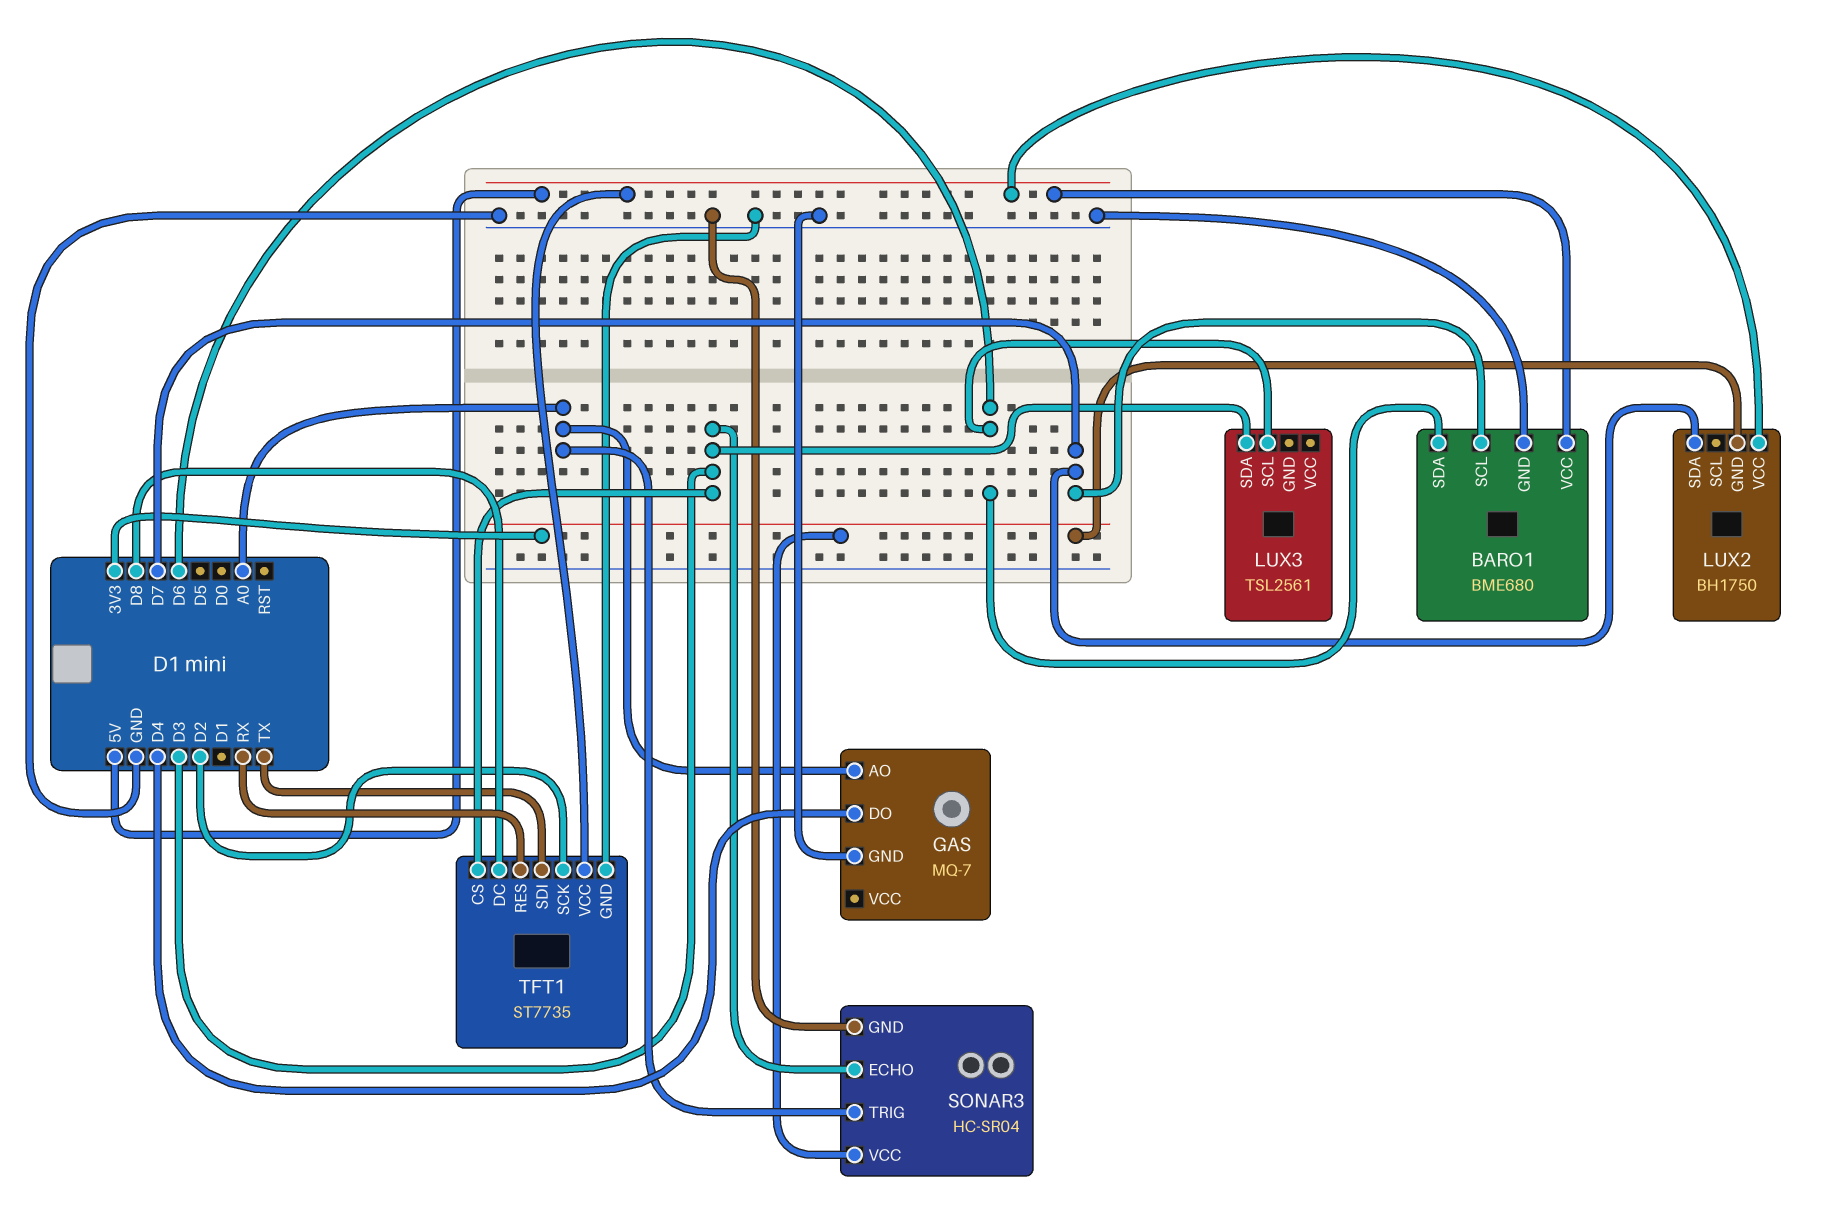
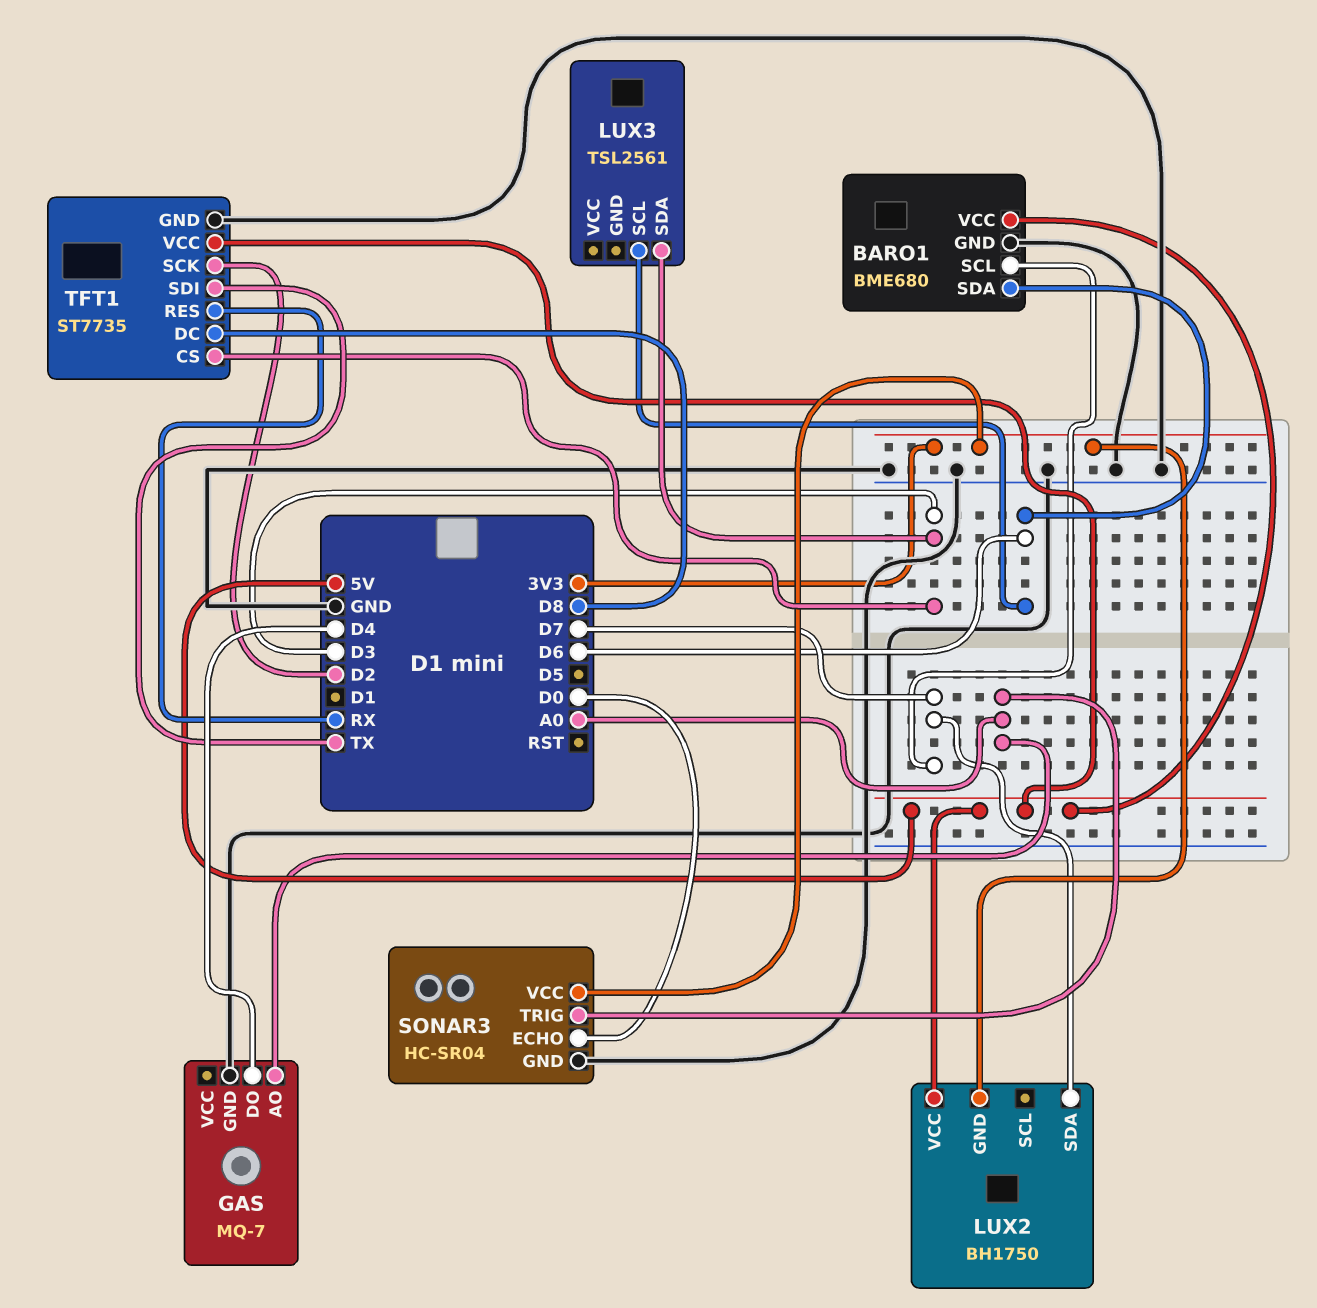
SONAR3 pin ECHO: D3 -> D0

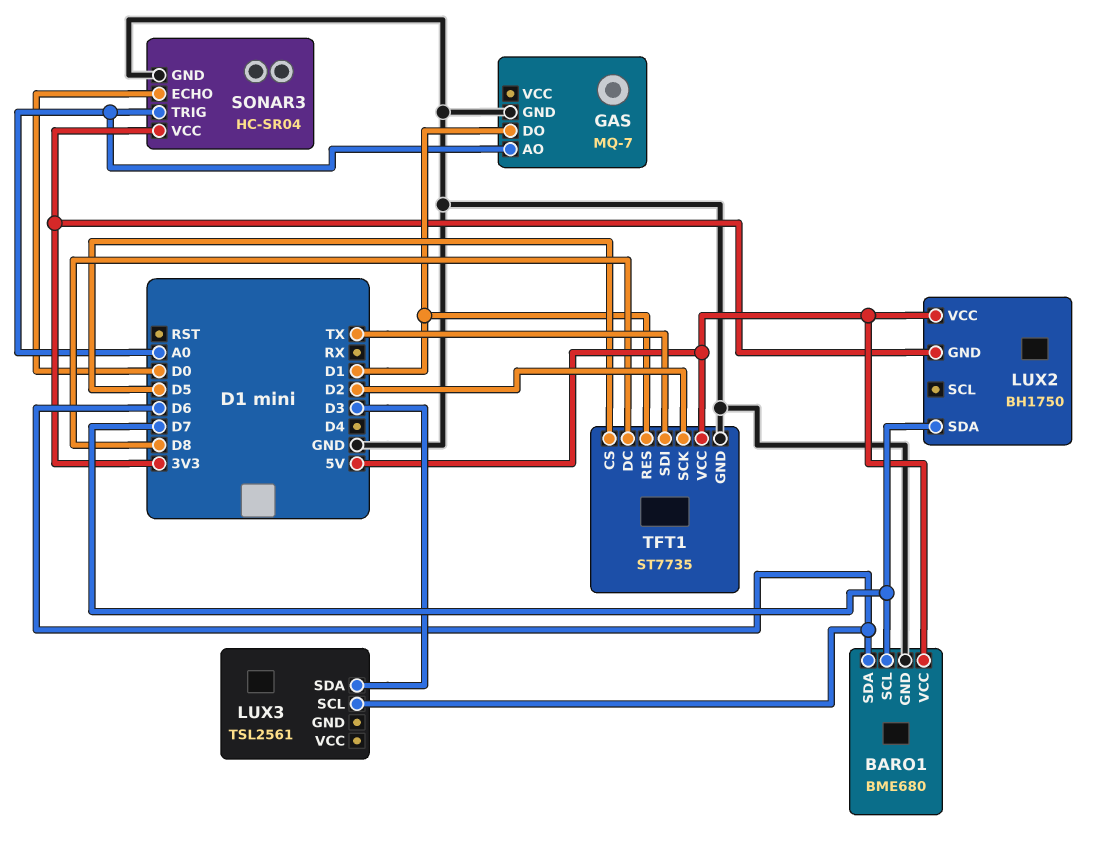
GAS pin DO: D4 -> D1
TFT1 pin CS: D3 -> D5
TFT1 pin RES: RX -> D1

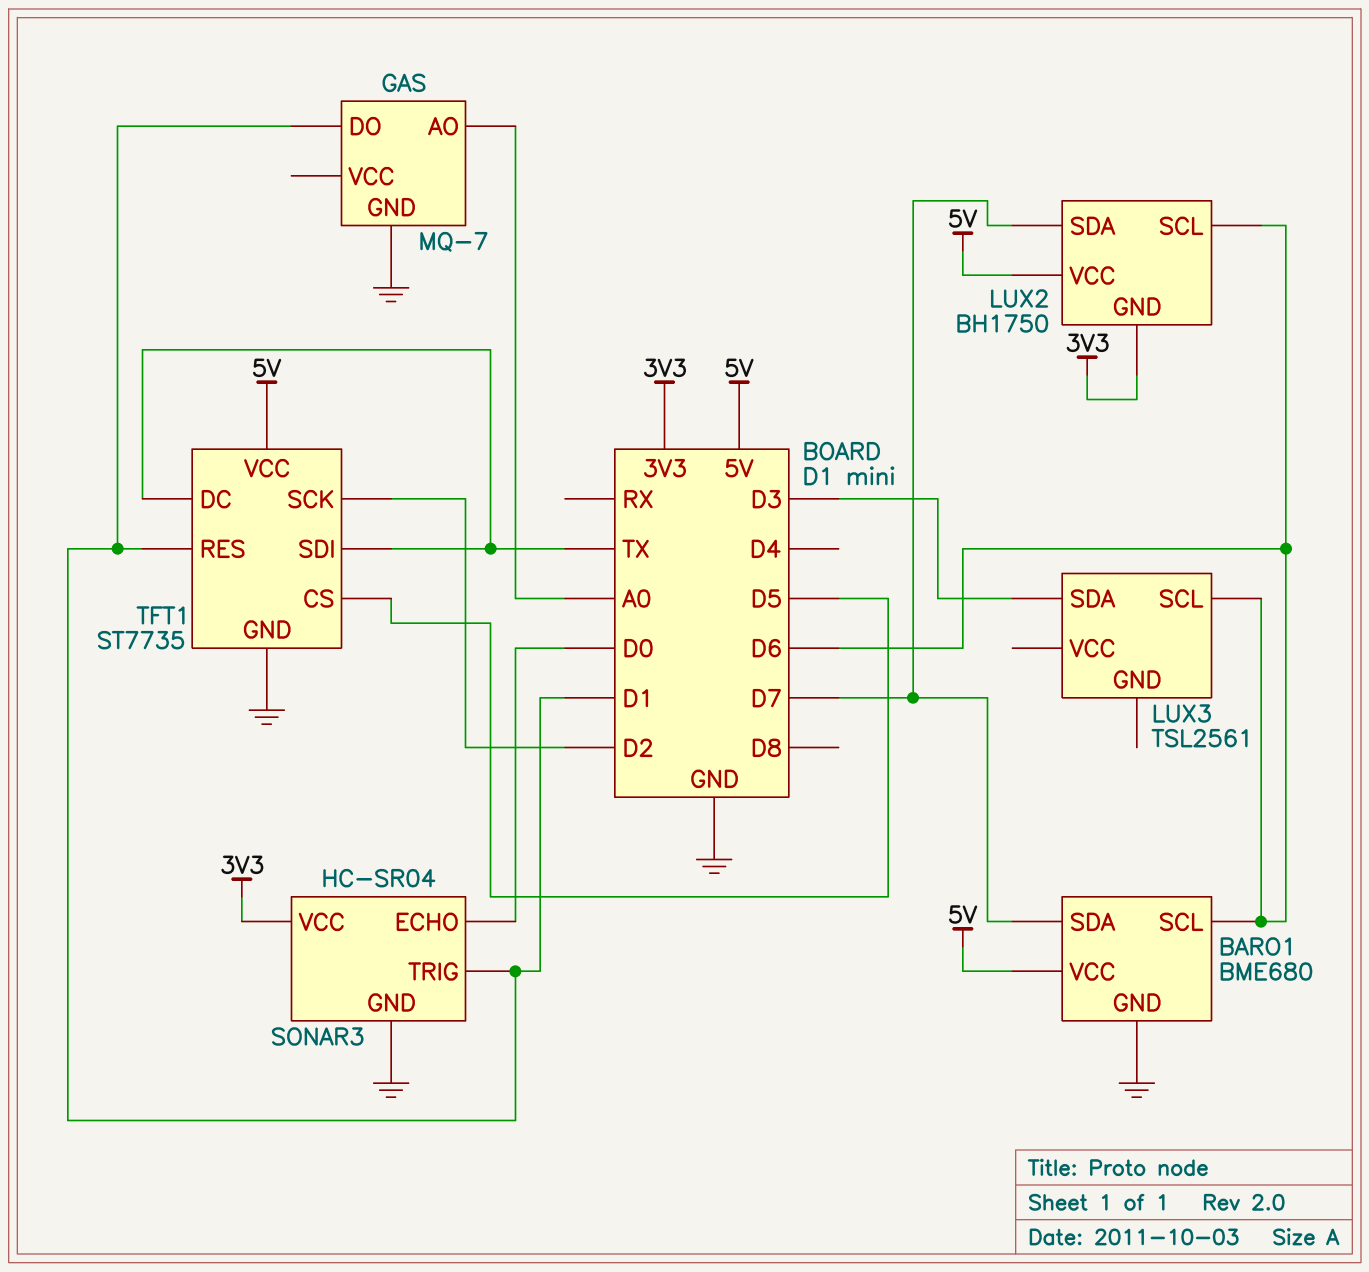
BARO1 pin SCL: D7 -> D6
BARO1 pin SDA: D6 -> D7
LUX2 pin SCL: none -> D6
SONAR3 pin TRIG: A0 -> D1
TFT1 pin DC: D8 -> TX

